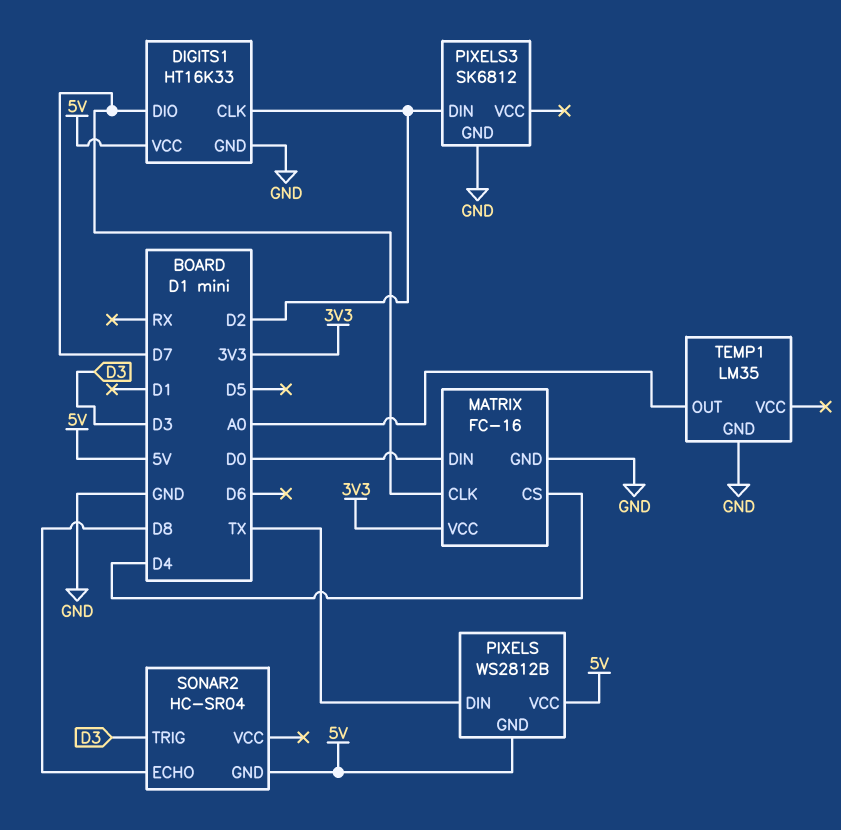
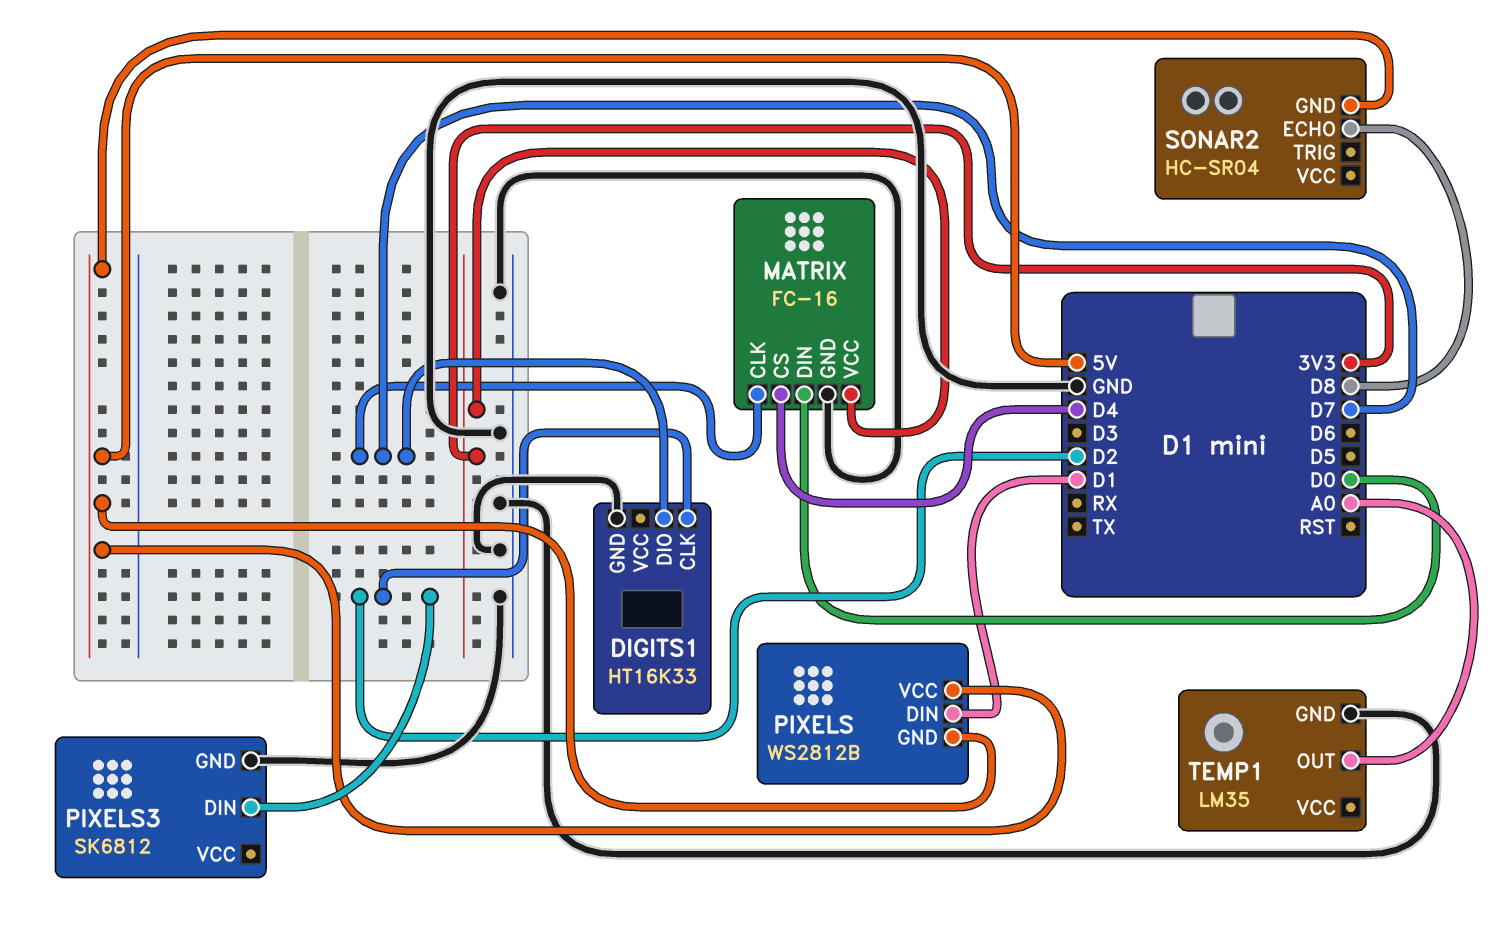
DIGITS1 pin VCC: 5V -> none
PIXELS pin DIN: TX -> D1
SONAR2 pin TRIG: D3 -> none

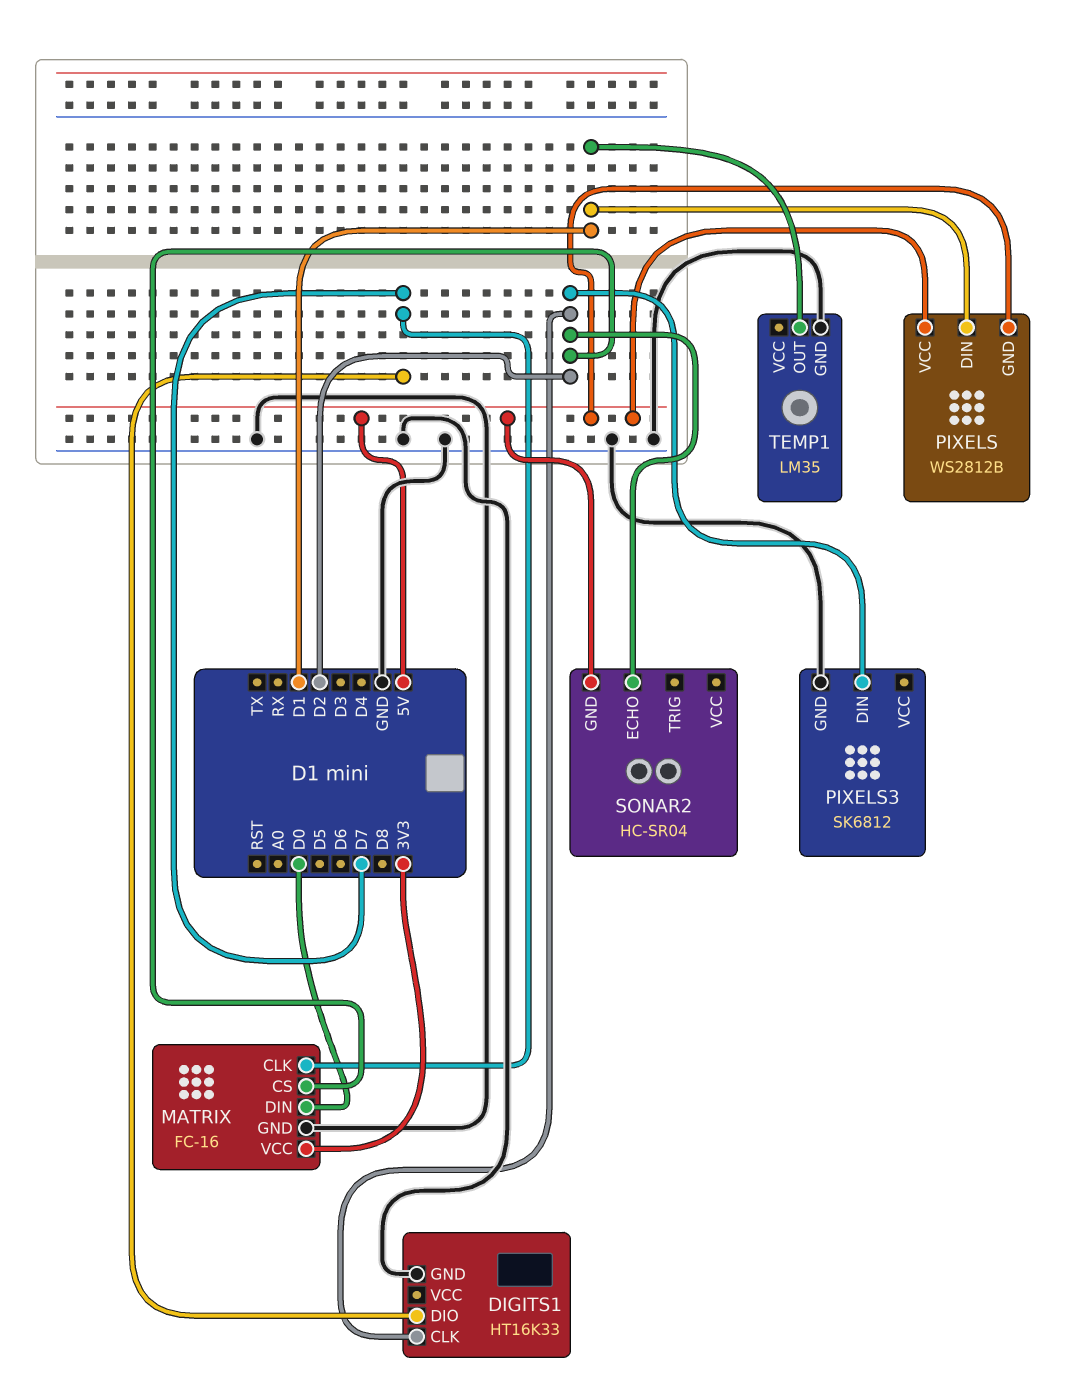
MATRIX pin CS: D4 -> D2
SONAR2 pin ECHO: D8 -> D2
TEMP1 pin OUT: A0 -> D1

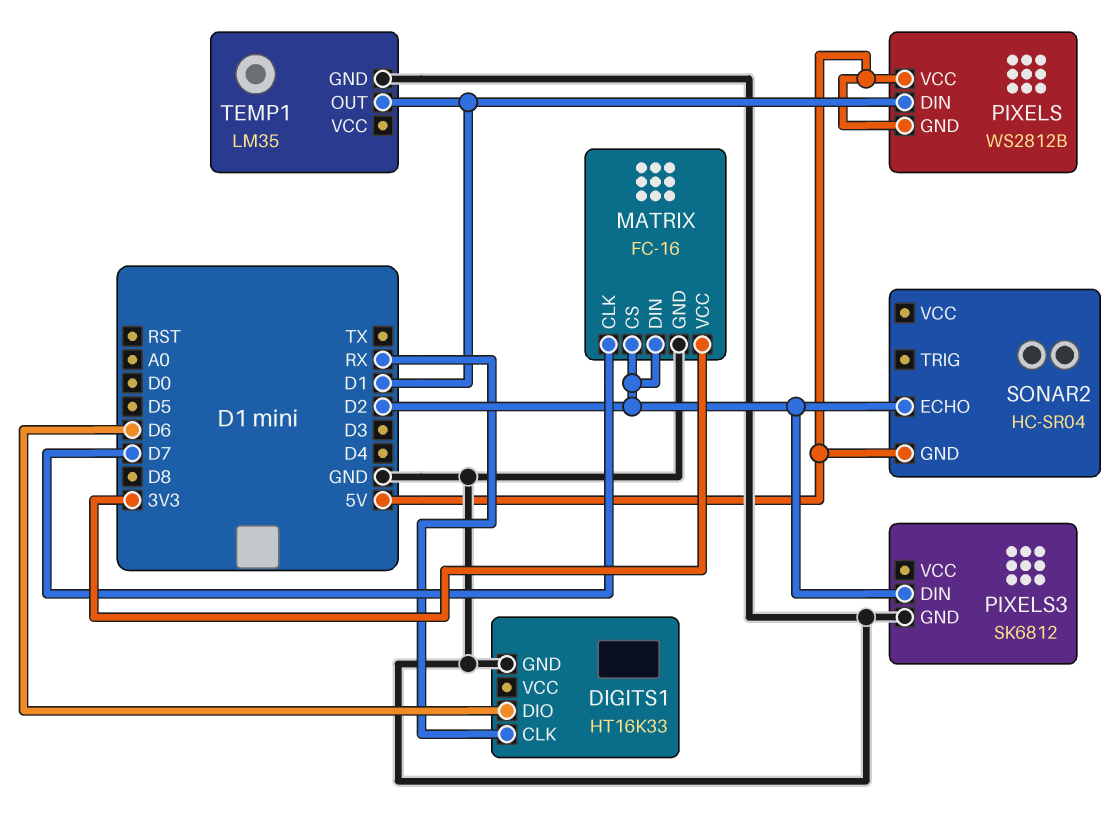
DIGITS1 pin CLK: D2 -> RX
DIGITS1 pin DIO: D7 -> D6
MATRIX pin DIN: D0 -> D2

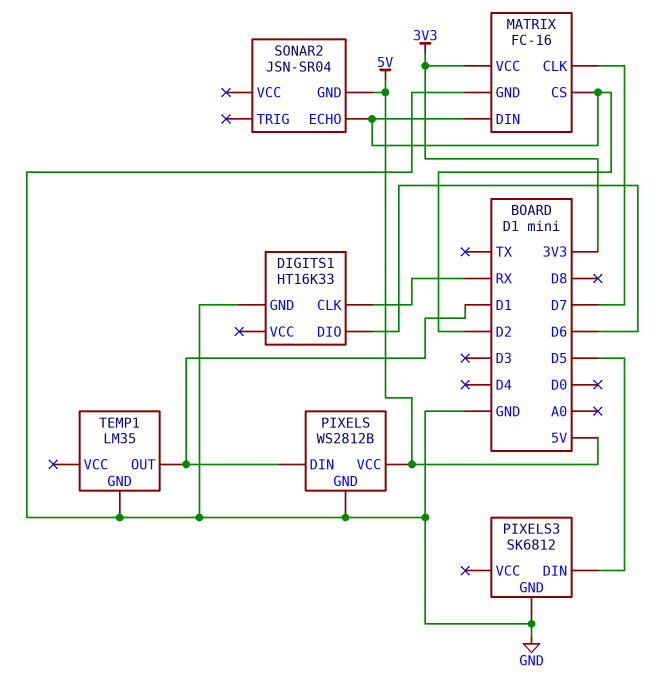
PIXELS pin GND: 5V -> GND
PIXELS3 pin DIN: D2 -> D5
SONAR2: HC-SR04 -> JSN-SR04

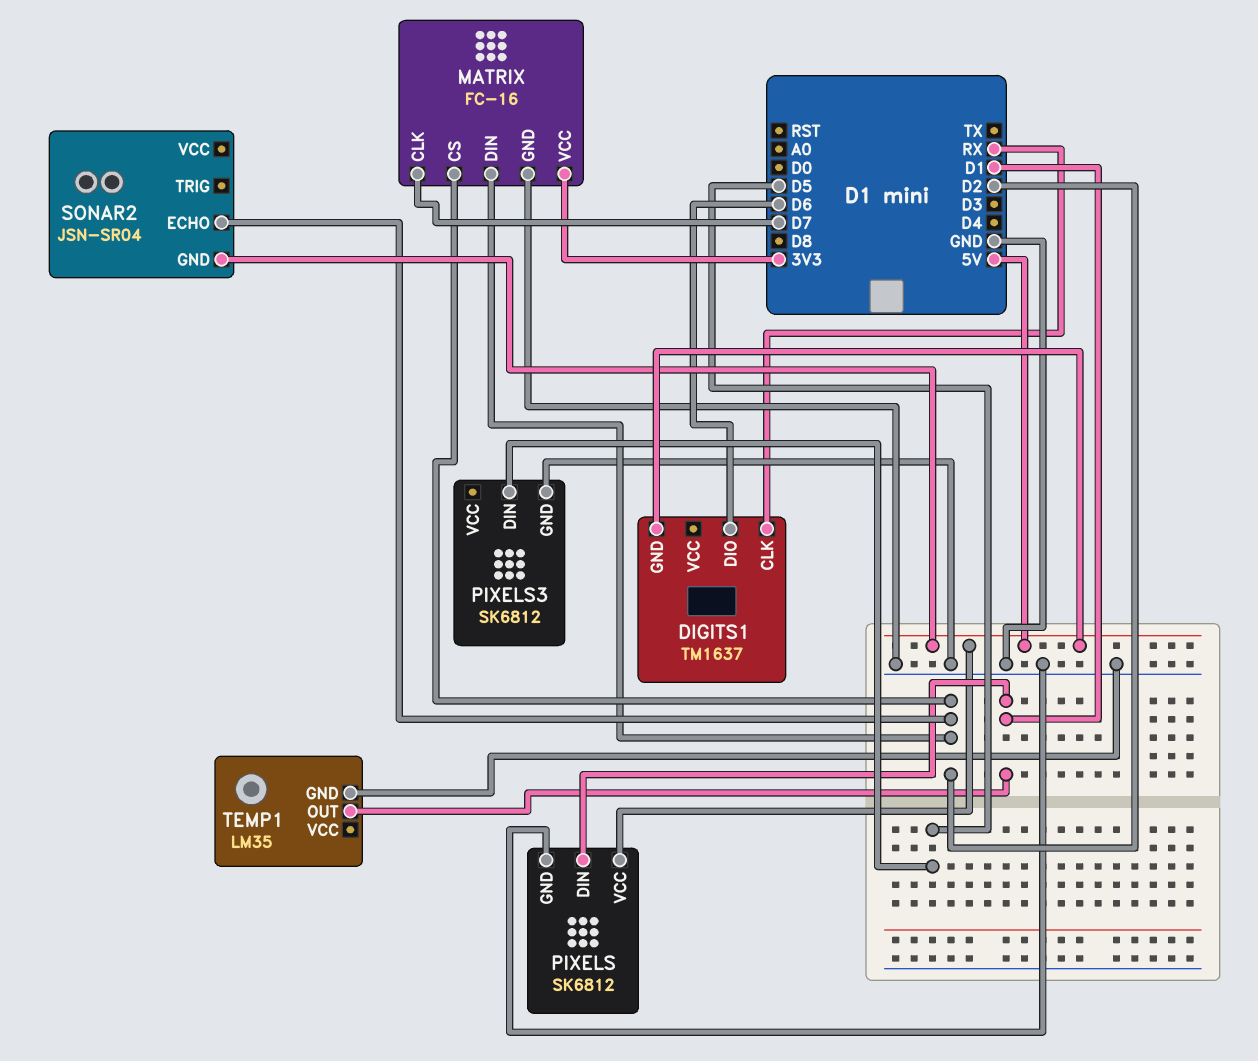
DIGITS1: HT16K33 -> TM1637
DIGITS1 pin GND: GND -> 5V
PIXELS: WS2812B -> SK6812

